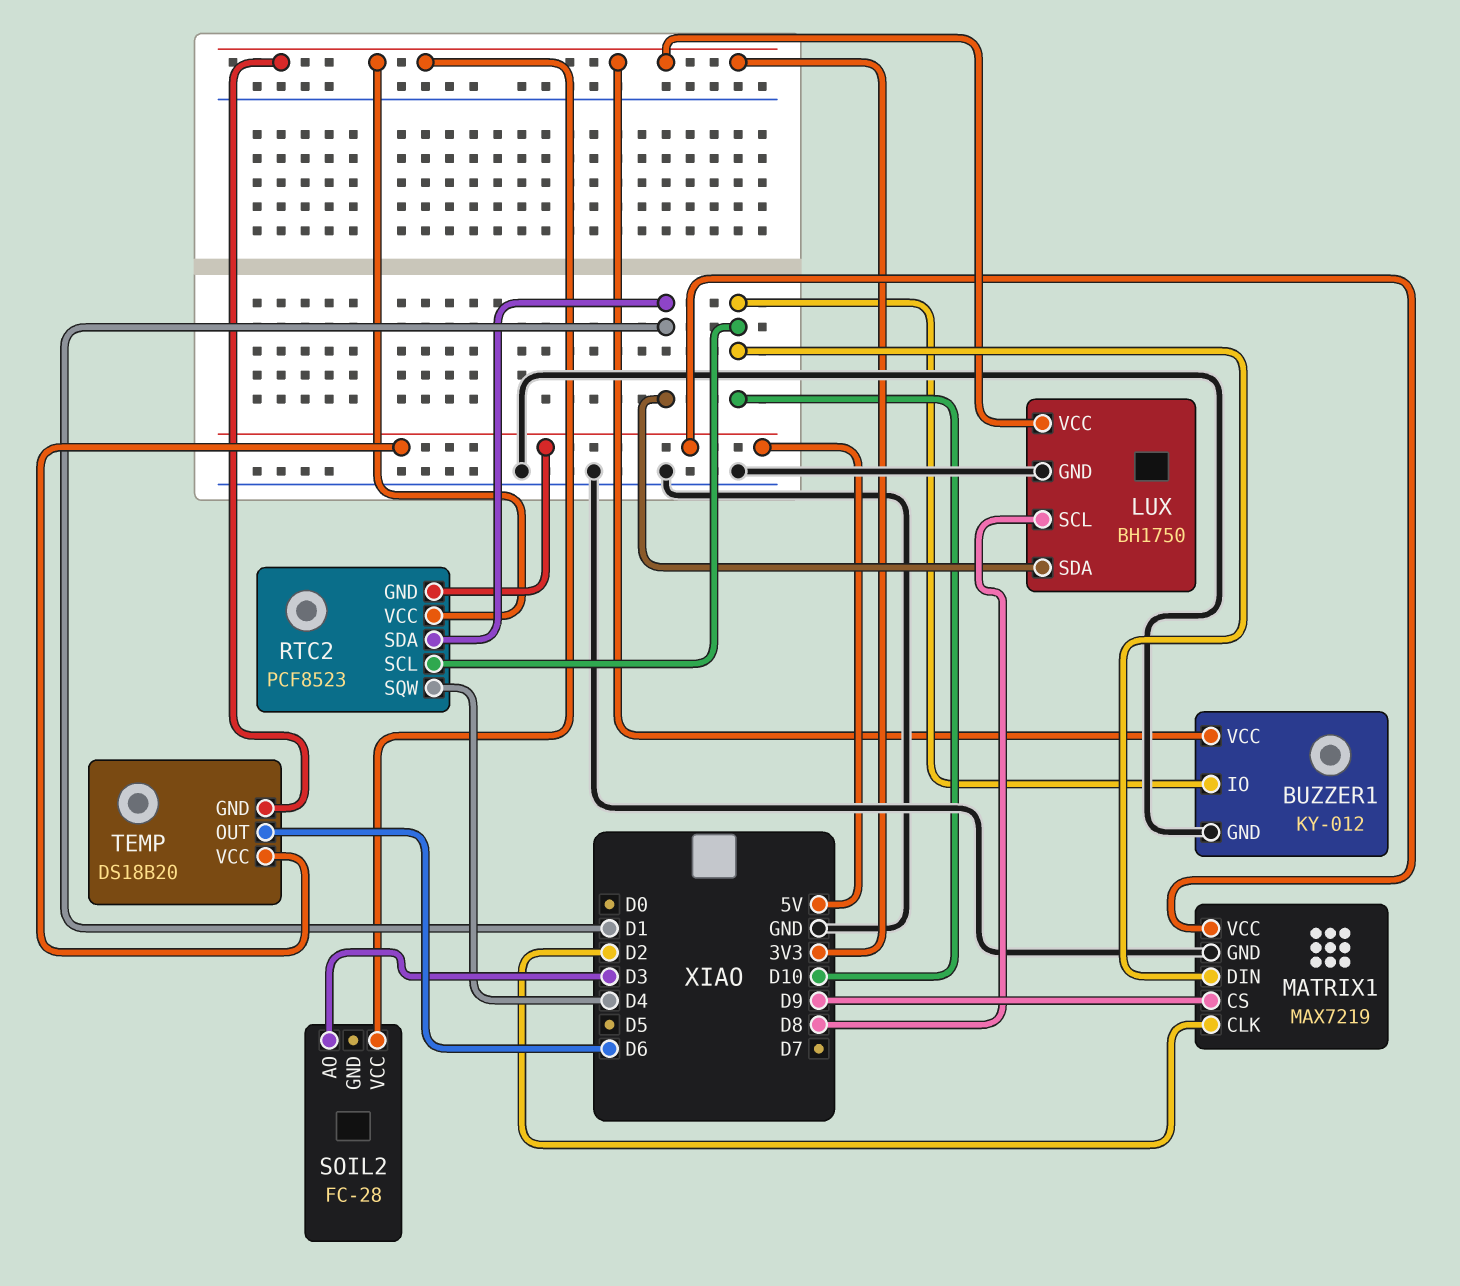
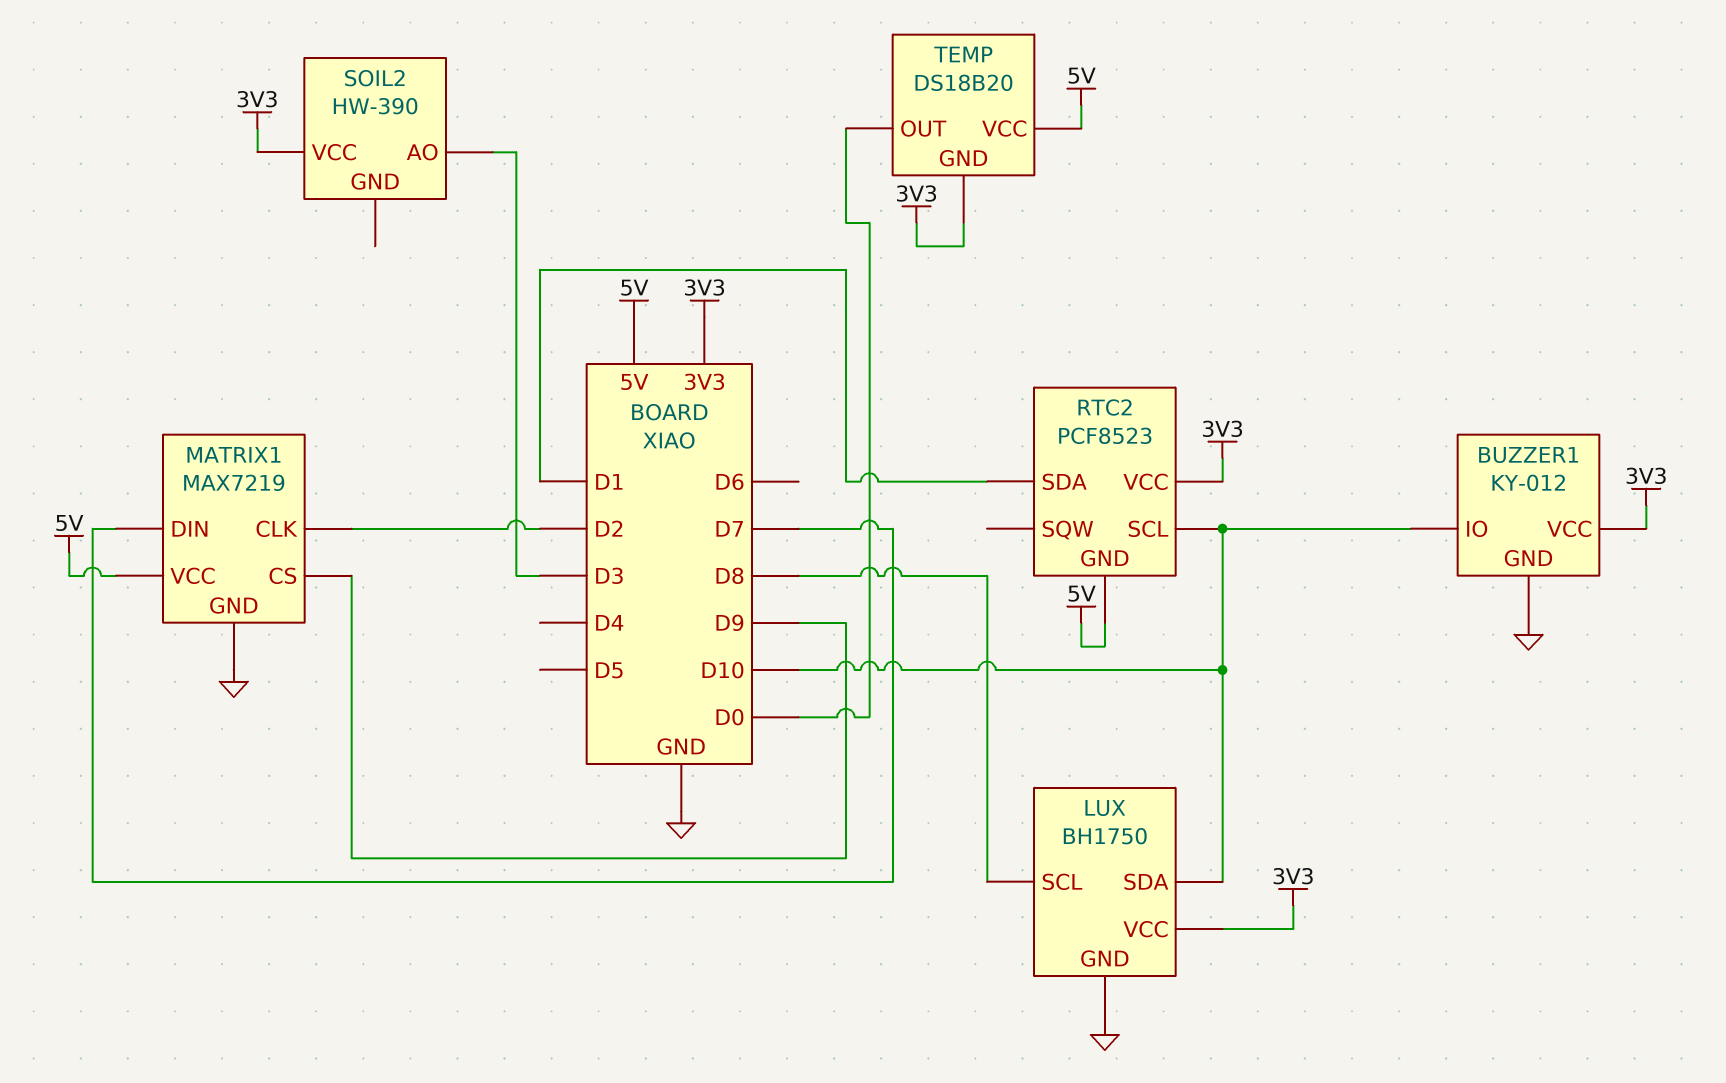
LUX pin SDA: D1 -> D10
MATRIX1 pin DIN: D10 -> D7
RTC2 pin SQW: D4 -> none
SOIL2: FC-28 -> HW-390
TEMP pin OUT: D6 -> D0

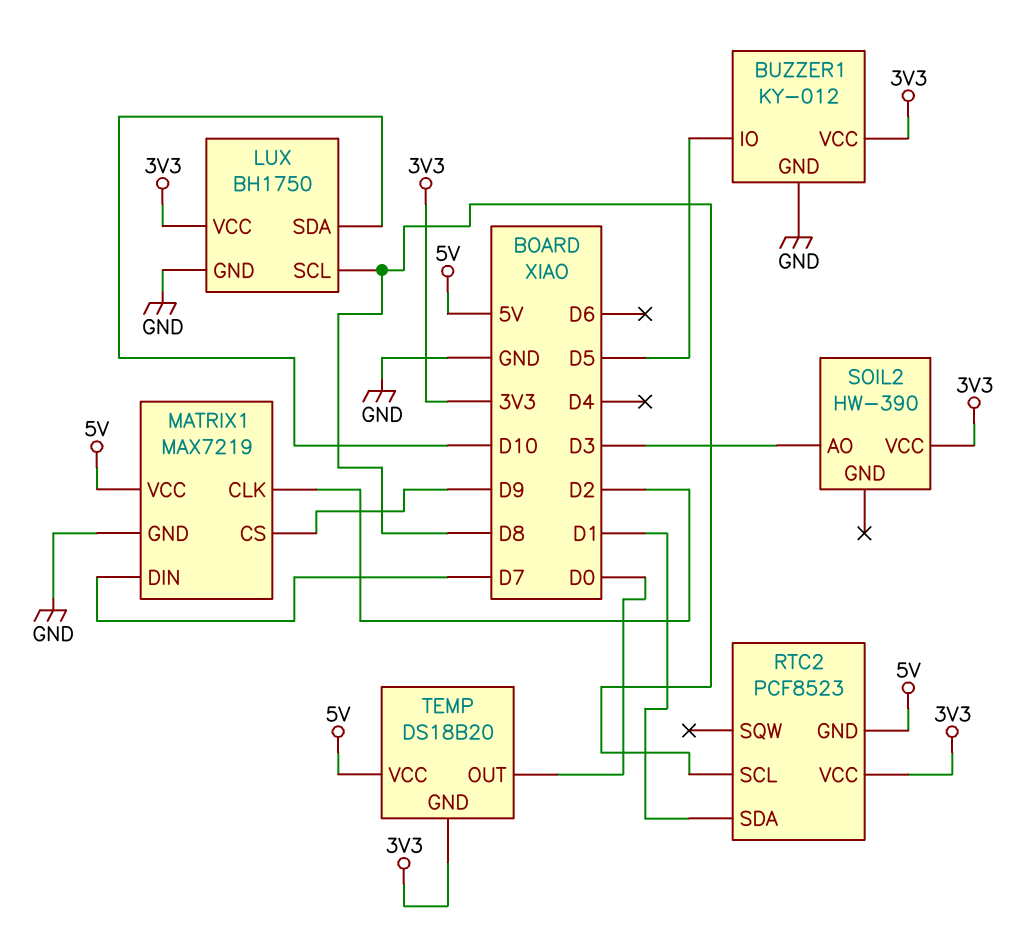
BUZZER1 pin IO: D10 -> D5
RTC2 pin SCL: D10 -> D8

